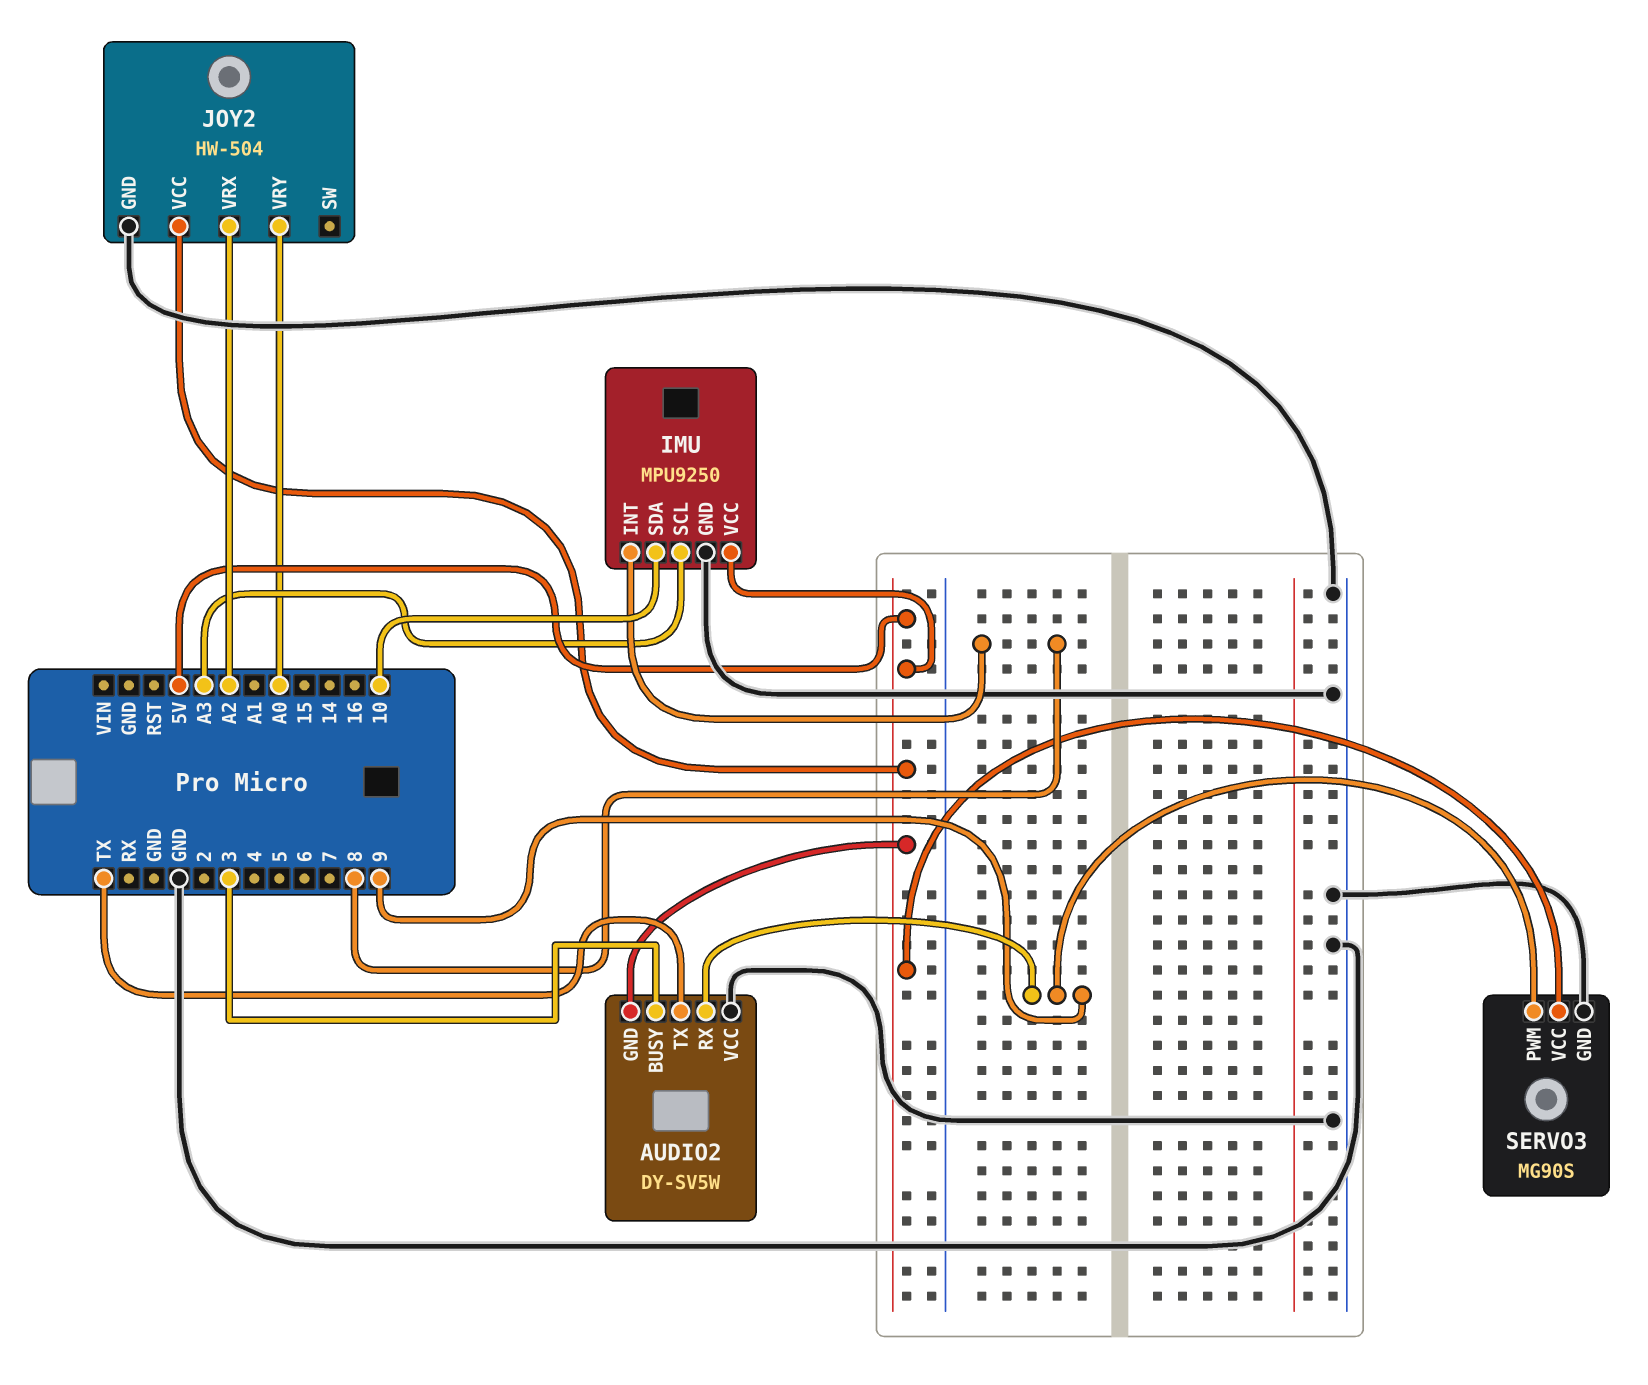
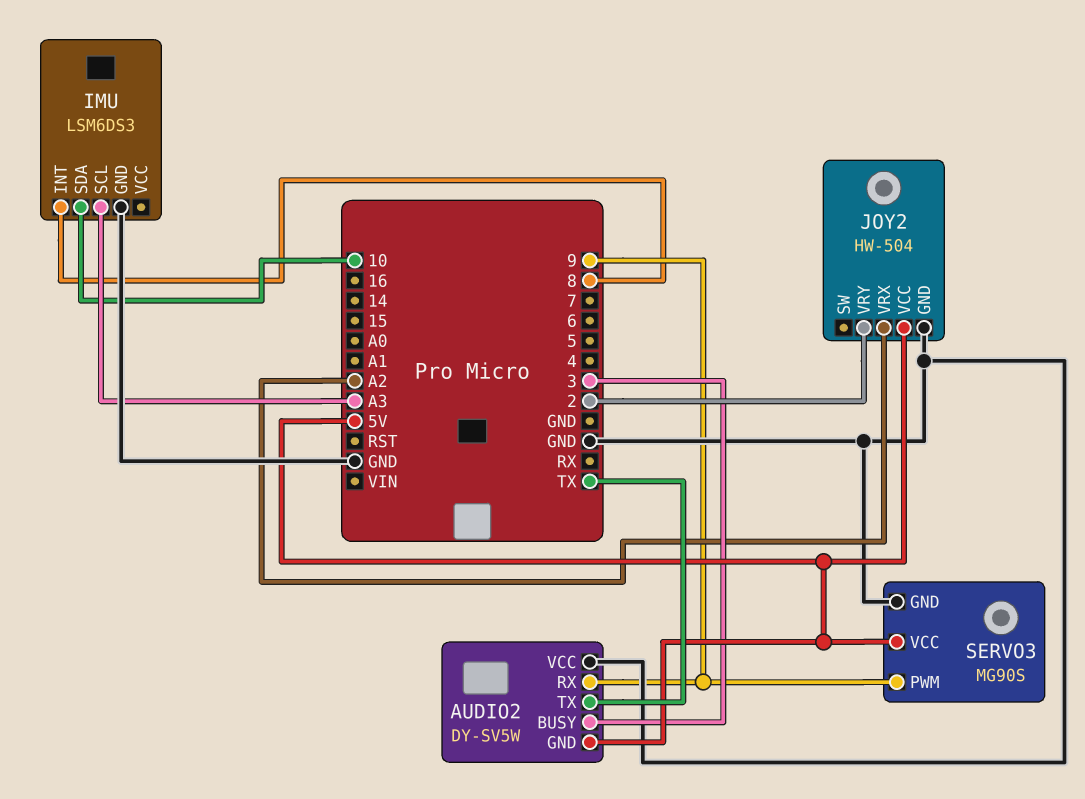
IMU: MPU9250 -> LSM6DS3
IMU pin VCC: 5V -> none
JOY2 pin VRY: A0 -> 2

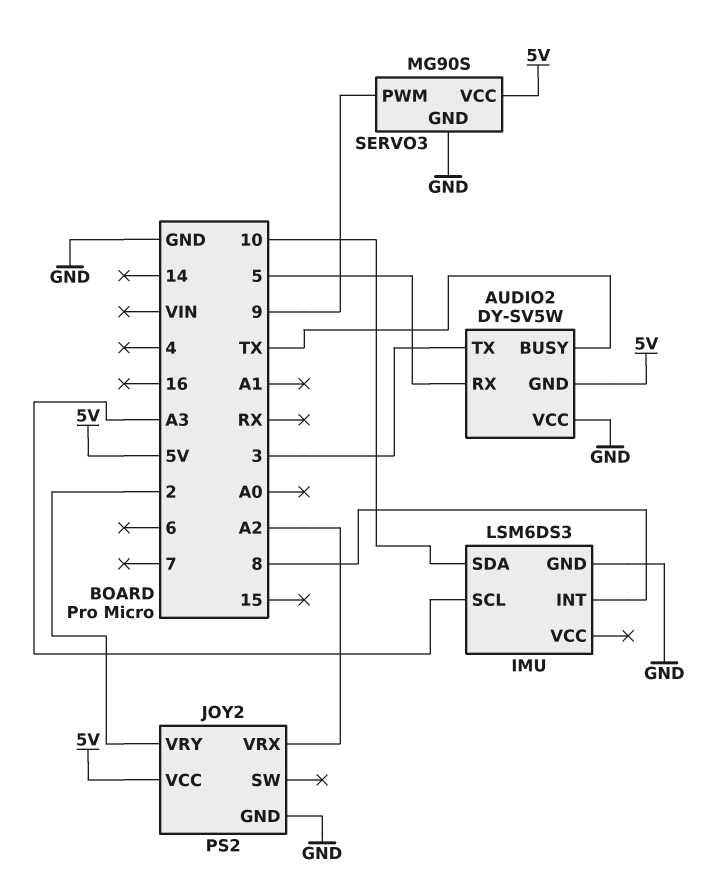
AUDIO2 pin BUSY: 3 -> TX
AUDIO2 pin RX: 9 -> 5
AUDIO2 pin TX: TX -> 3
JOY2: HW-504 -> PS2

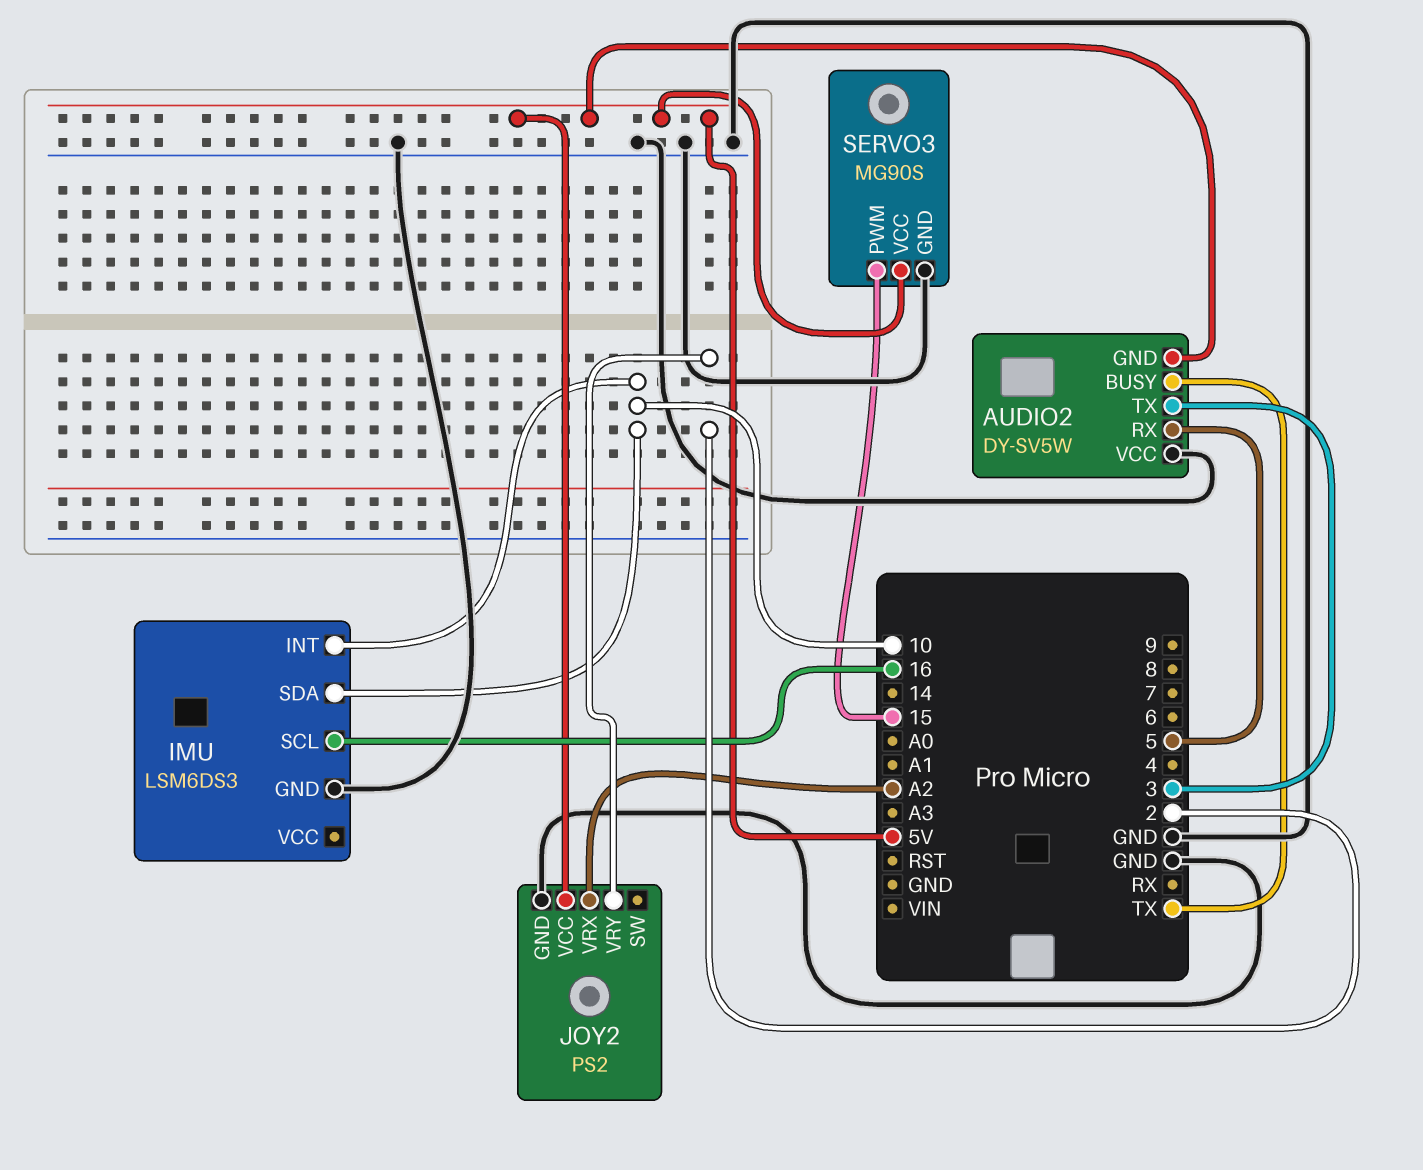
IMU pin INT: 8 -> 10
IMU pin SCL: A3 -> 16
SERVO3 pin PWM: 9 -> 15

